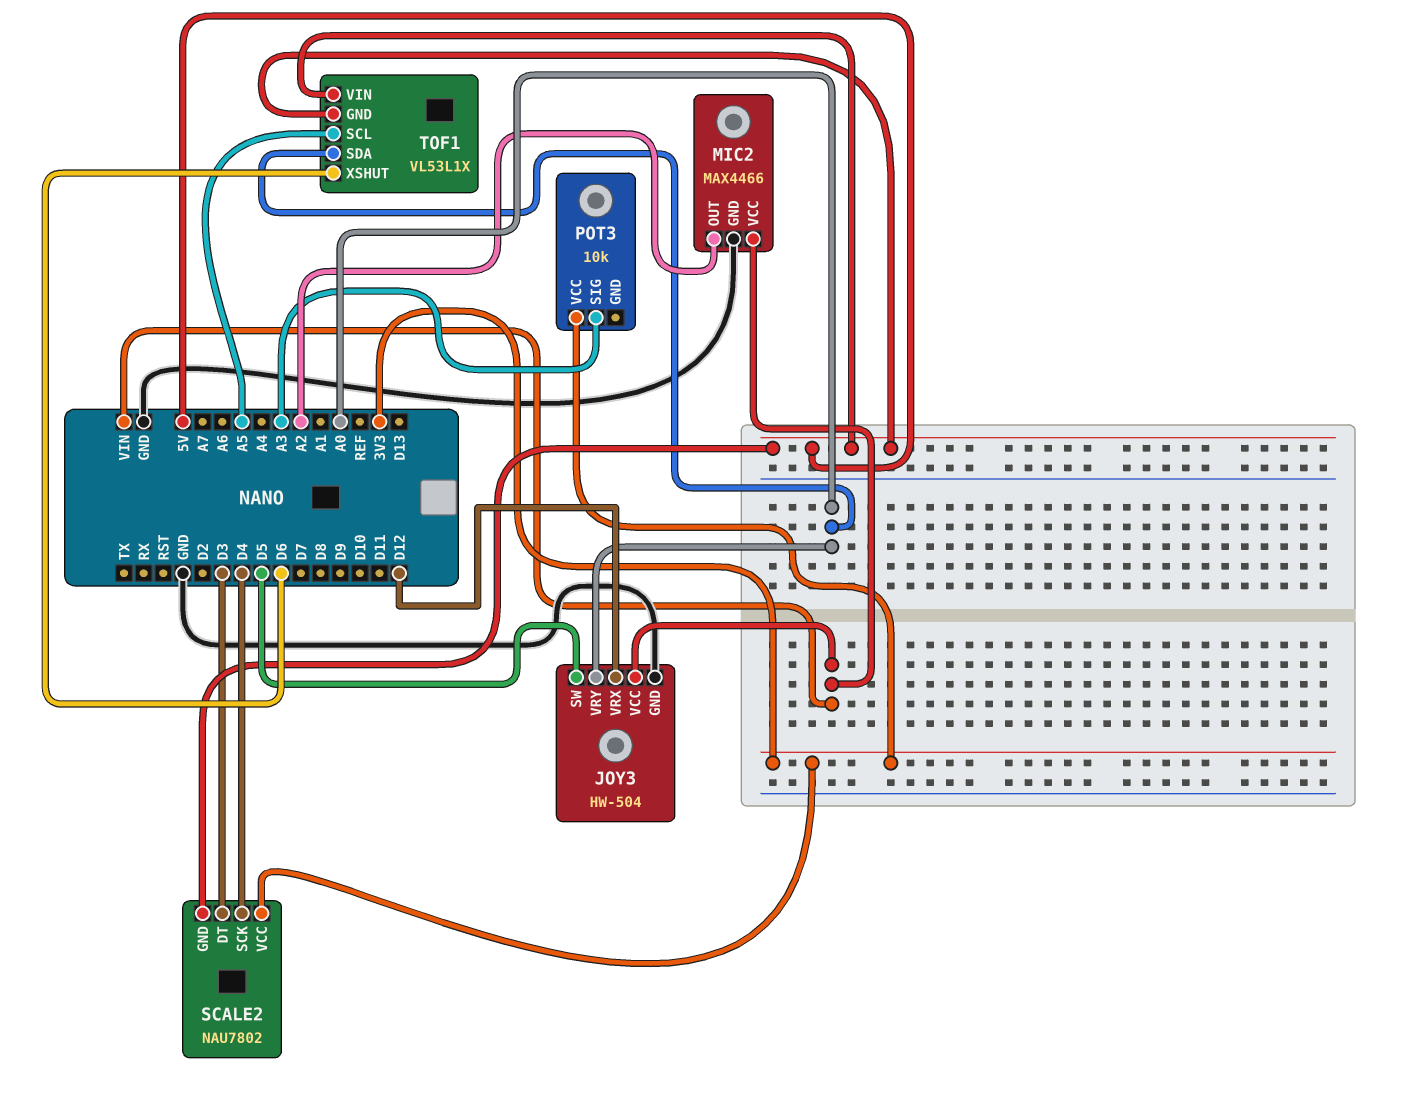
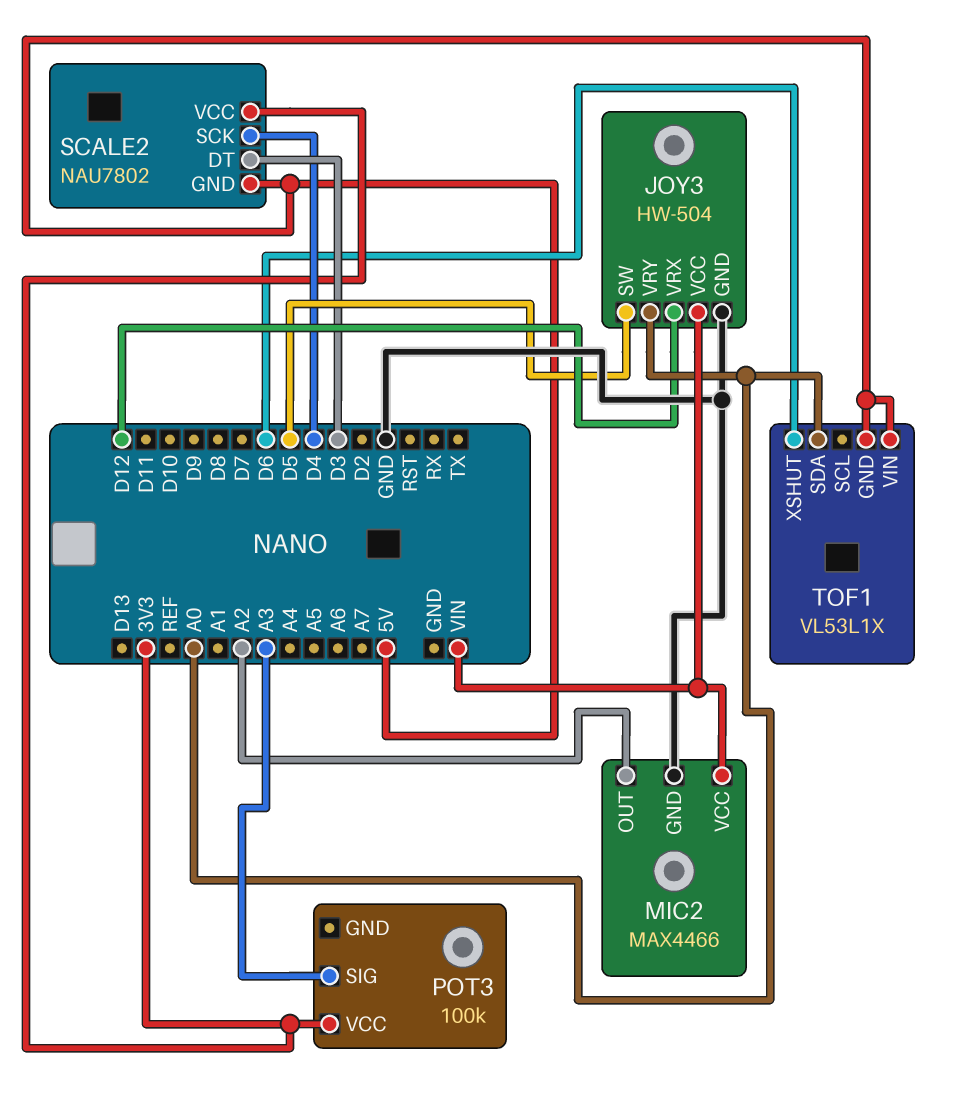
POT3: 10k -> 100k
TOF1 pin SCL: A5 -> none

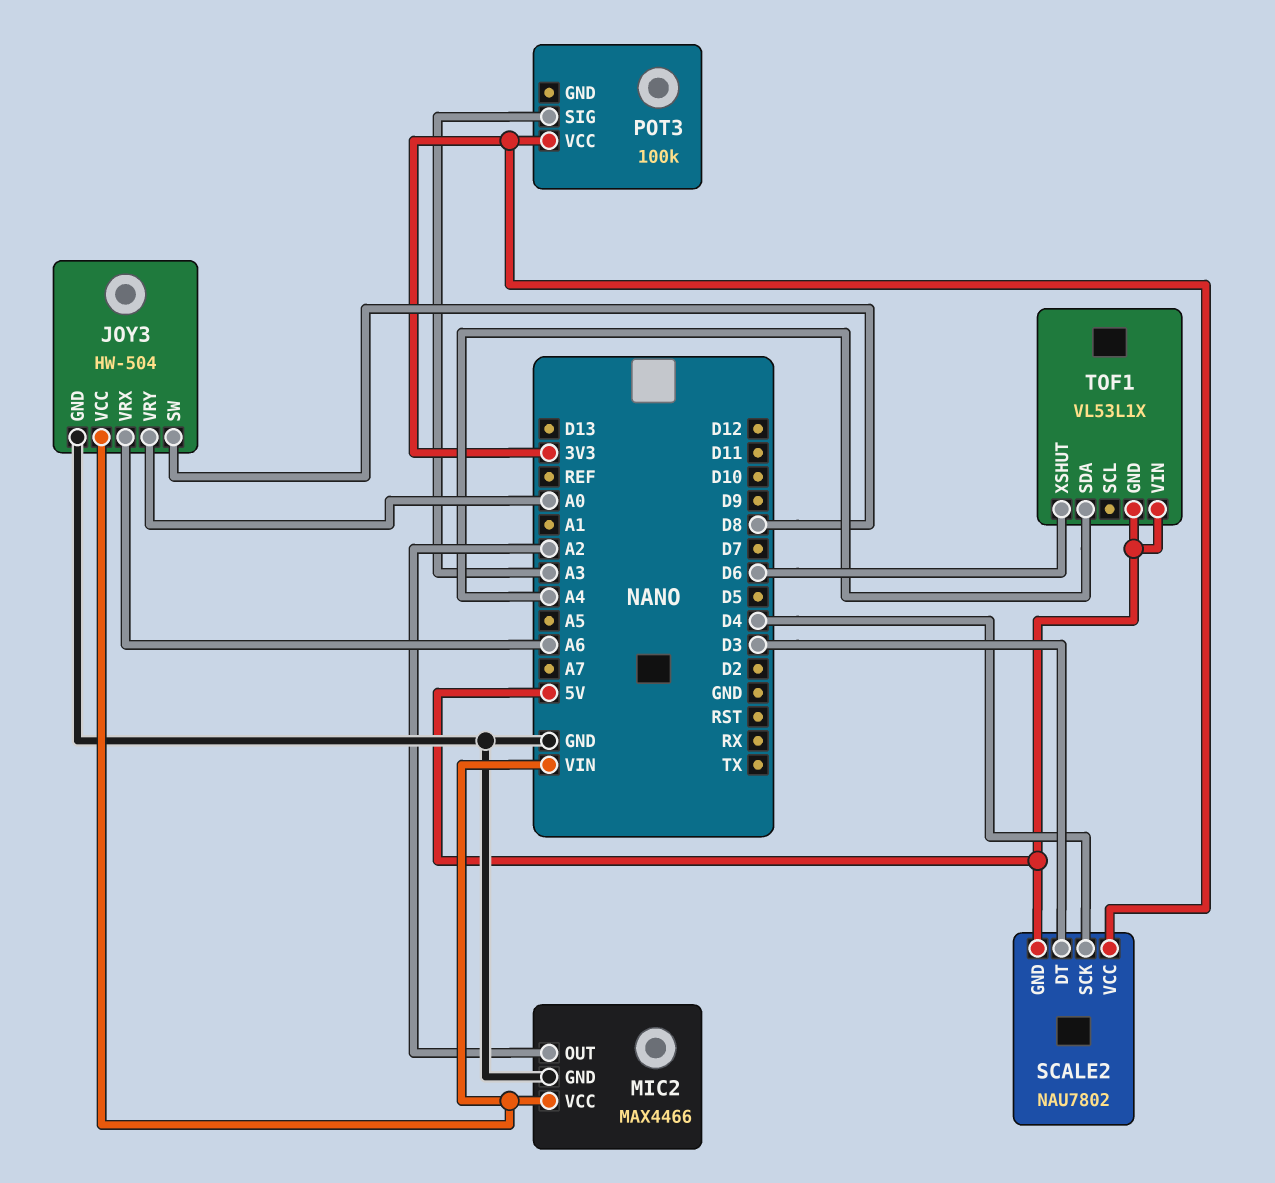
JOY3 pin SW: D5 -> D8
JOY3 pin VRX: D12 -> A6
TOF1 pin SDA: A0 -> A4

